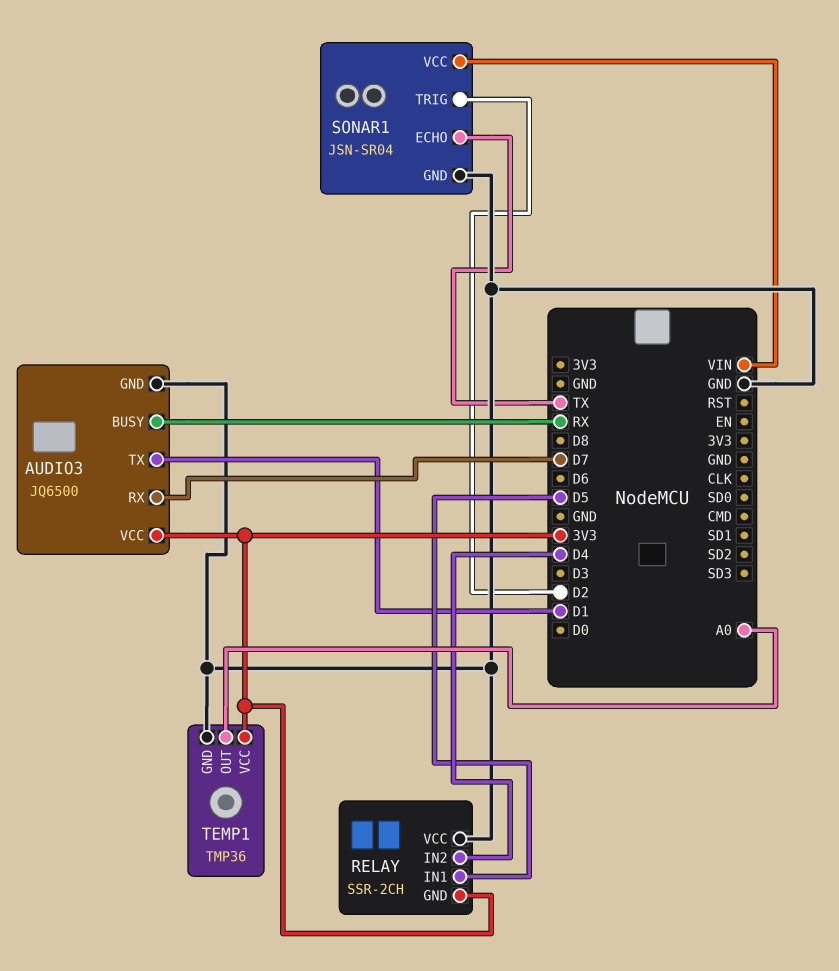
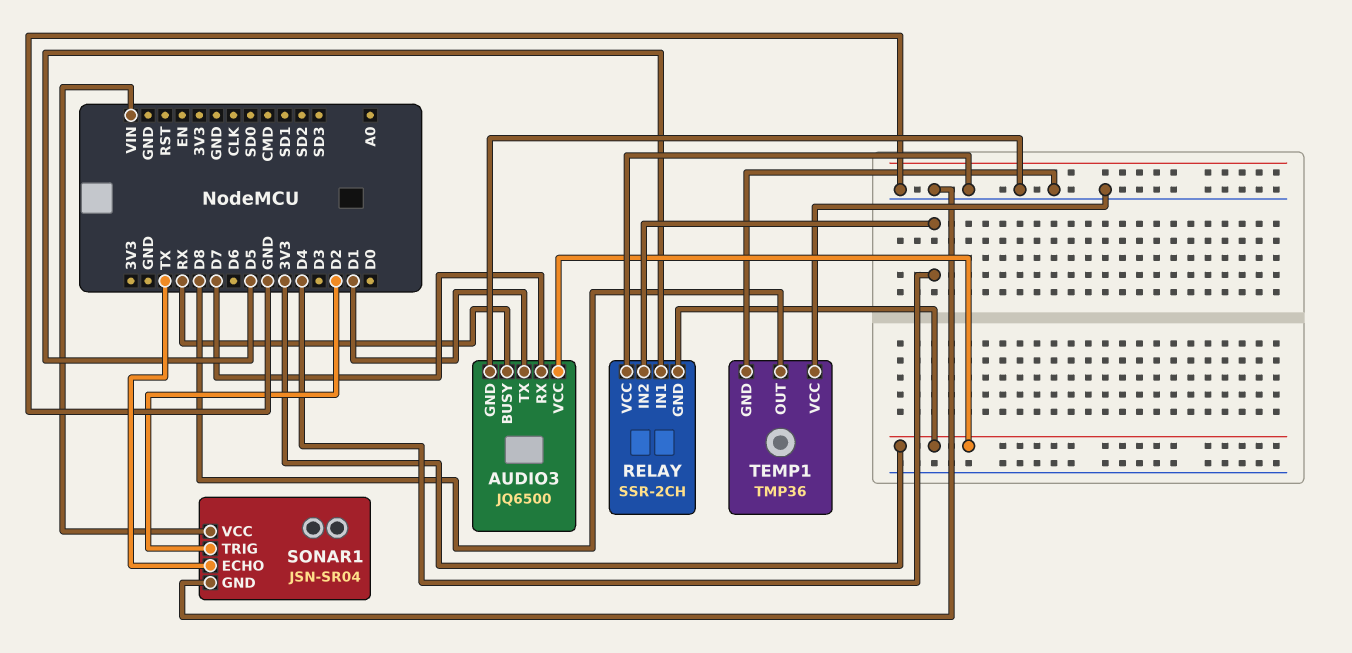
TEMP1 pin OUT: A0 -> D8
TEMP1 pin VCC: 3V3 -> GND

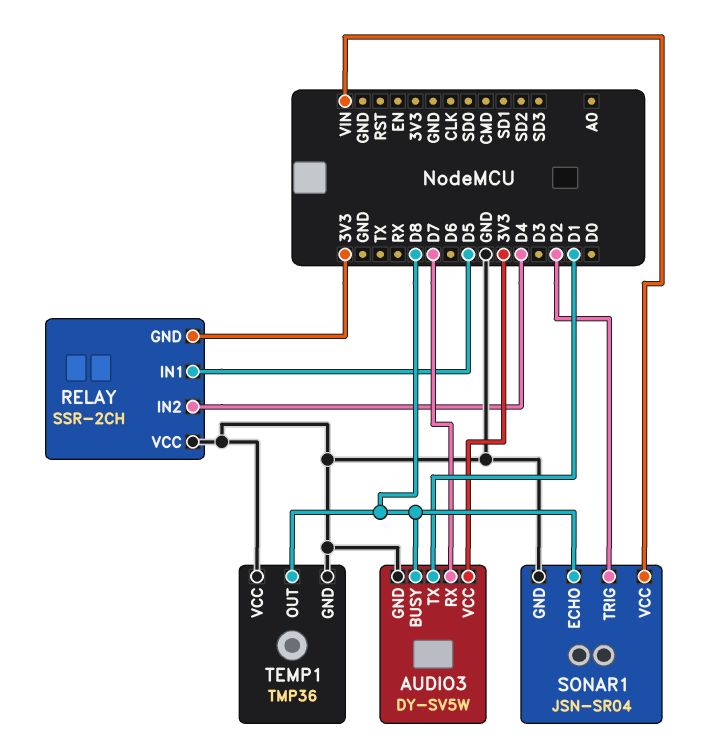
AUDIO3: JQ6500 -> DY-SV5W
AUDIO3 pin BUSY: RX -> D8
SONAR1 pin ECHO: TX -> D8

